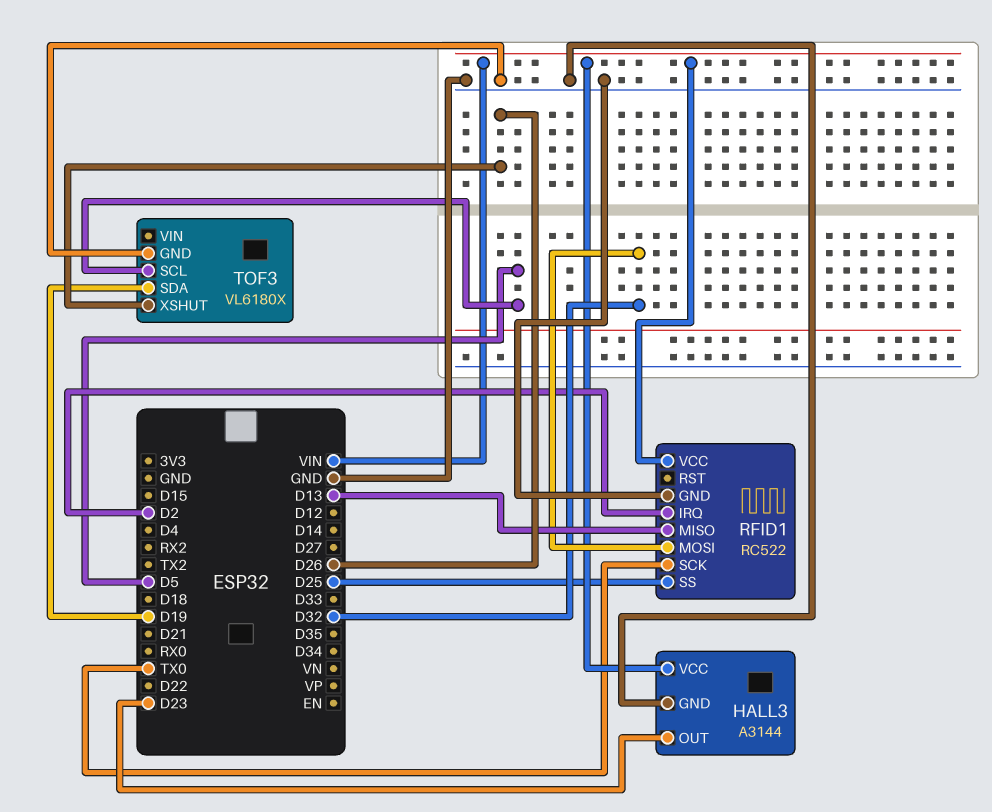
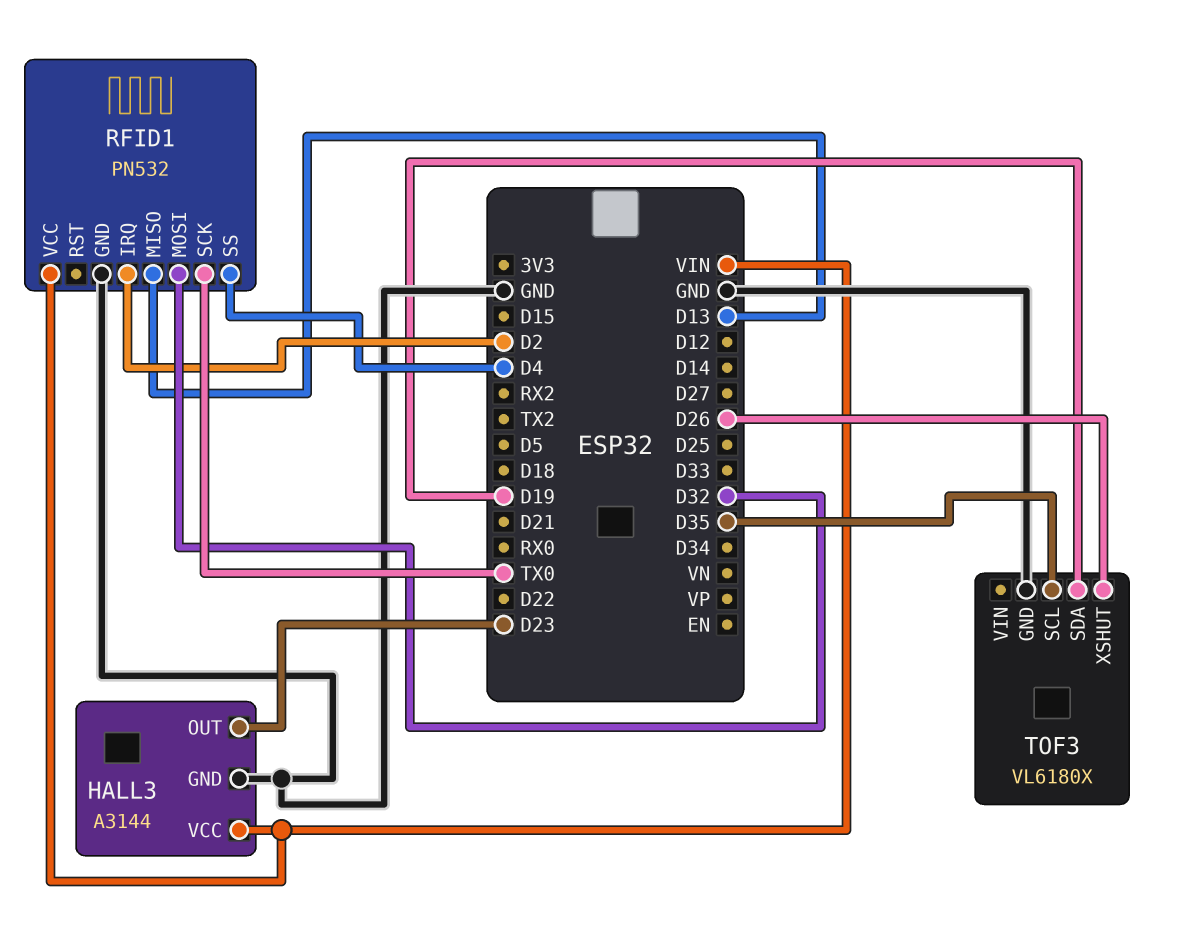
RFID1: RC522 -> PN532
RFID1 pin SS: D25 -> D4
TOF3 pin SCL: D5 -> D35

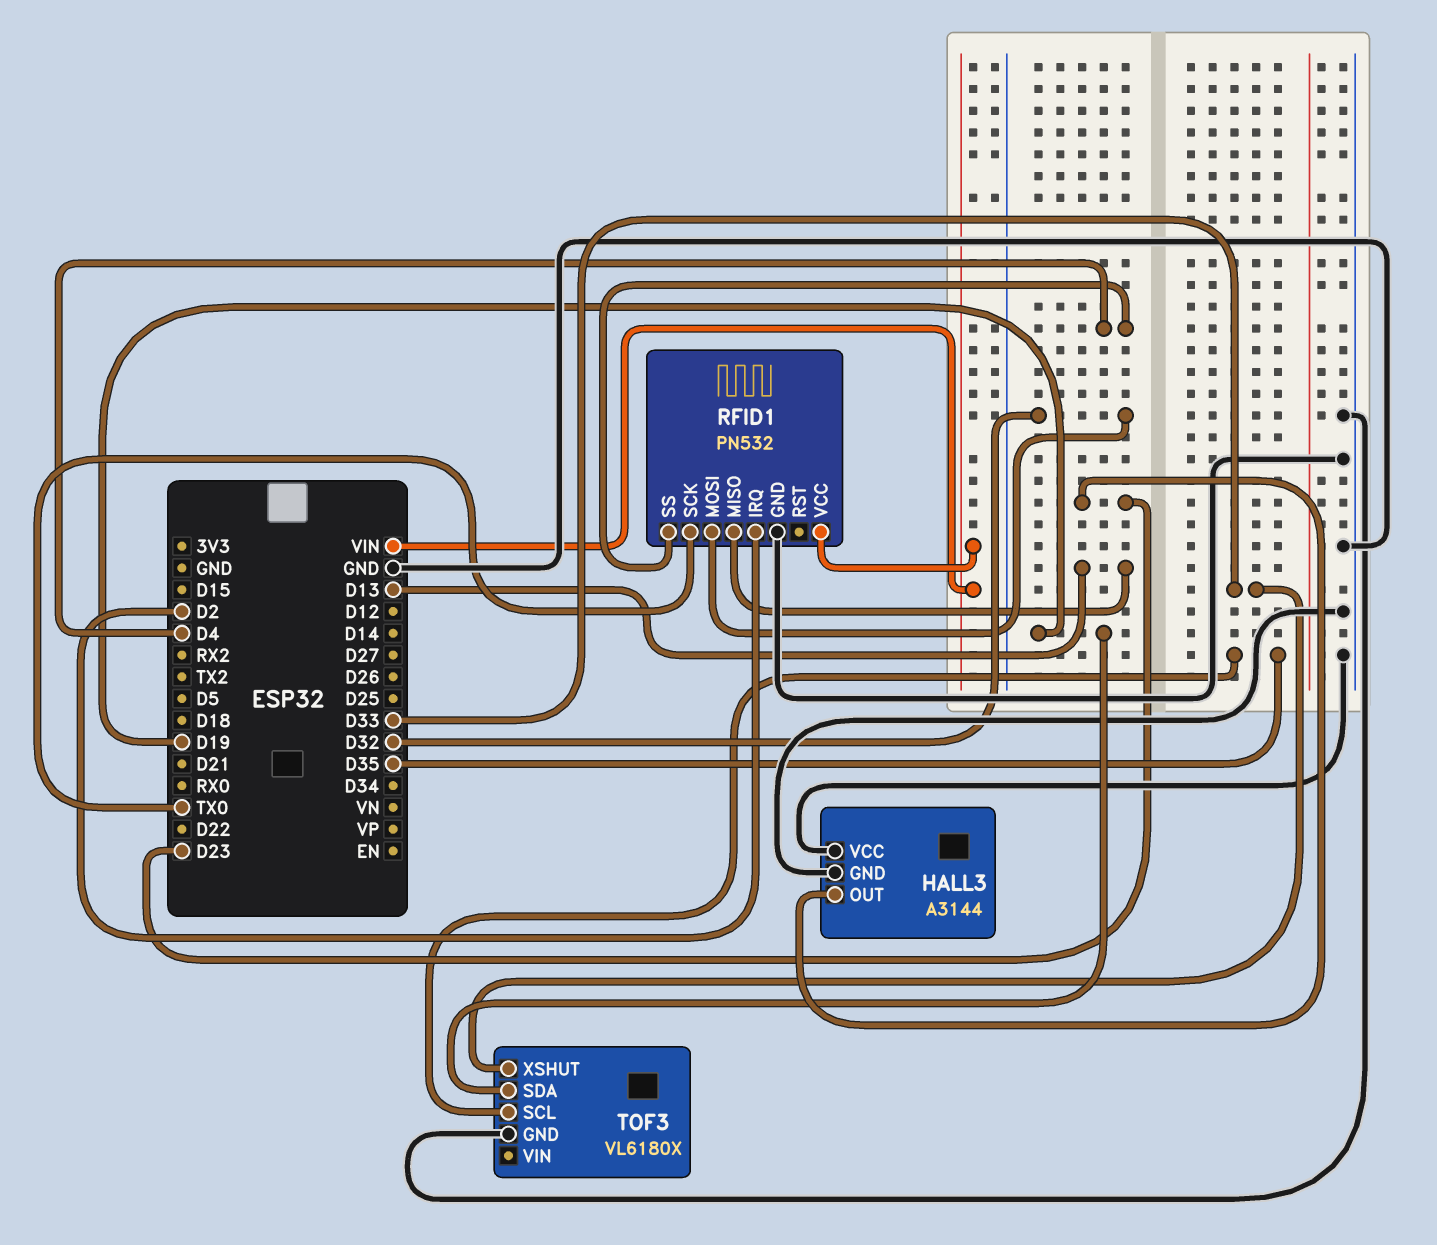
HALL3 pin VCC: VIN -> GND
TOF3 pin XSHUT: D26 -> D33

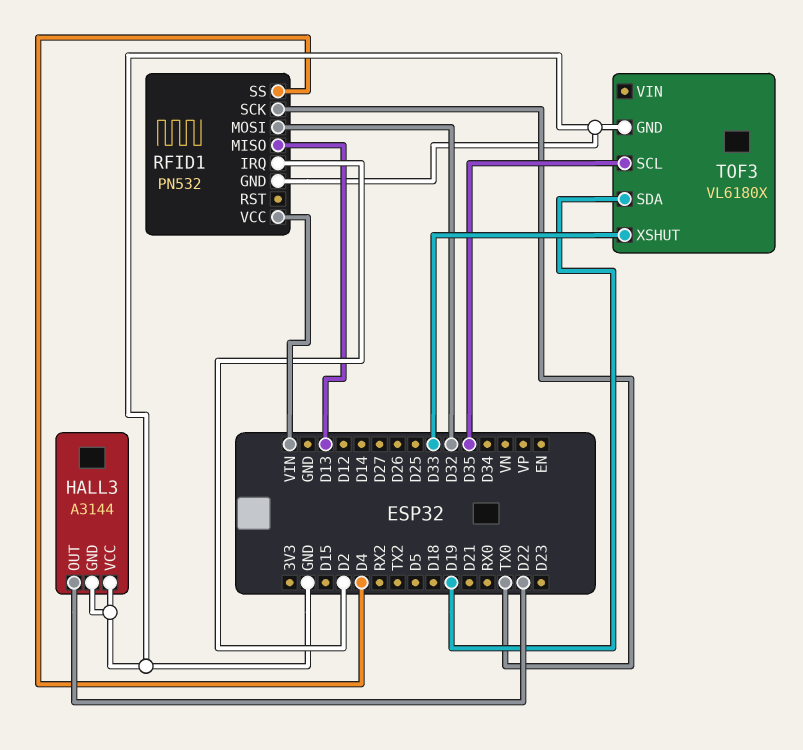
HALL3 pin OUT: D23 -> D22

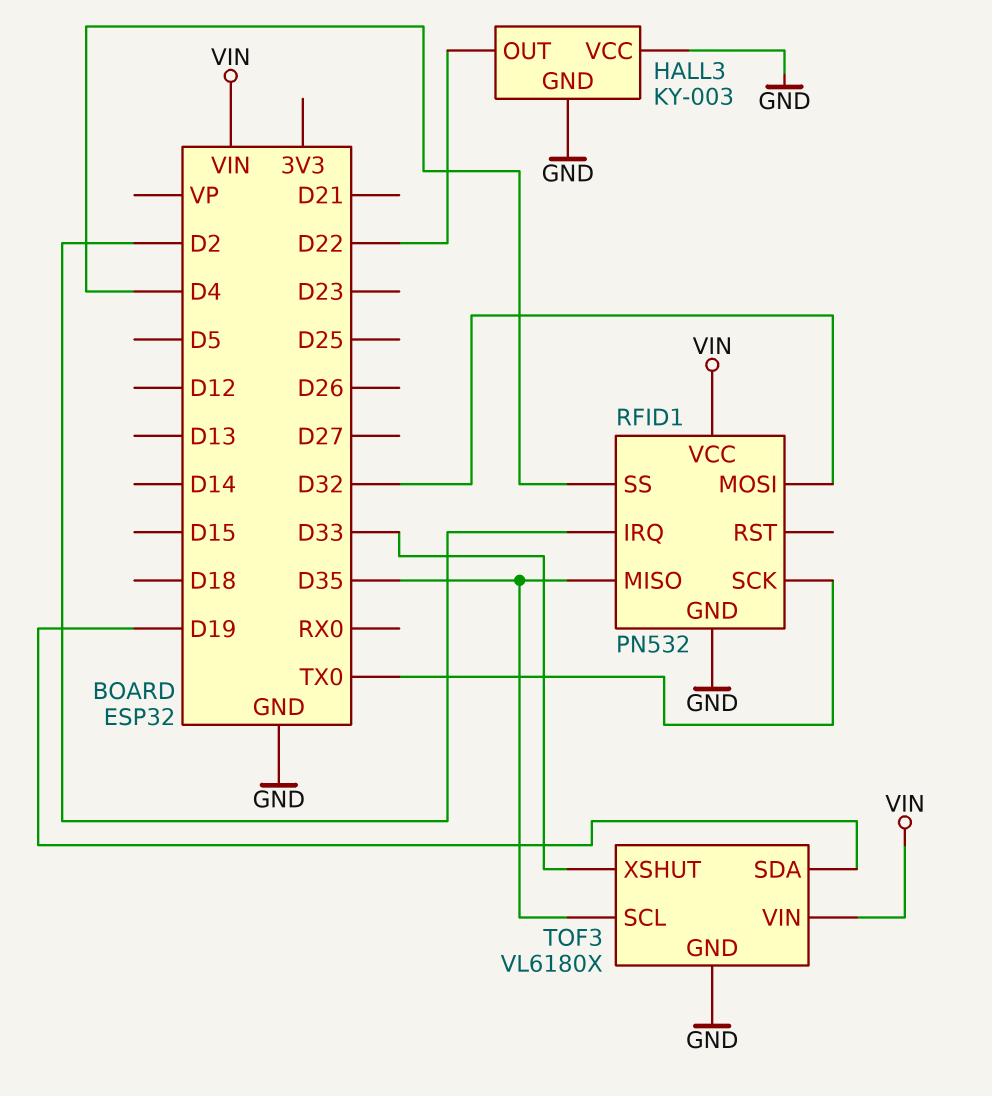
HALL3: A3144 -> KY-003
RFID1 pin MISO: D13 -> D35
TOF3 pin VIN: none -> VIN

